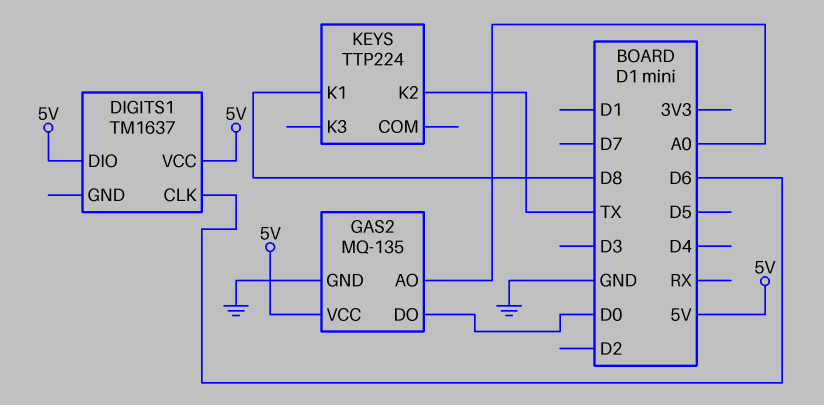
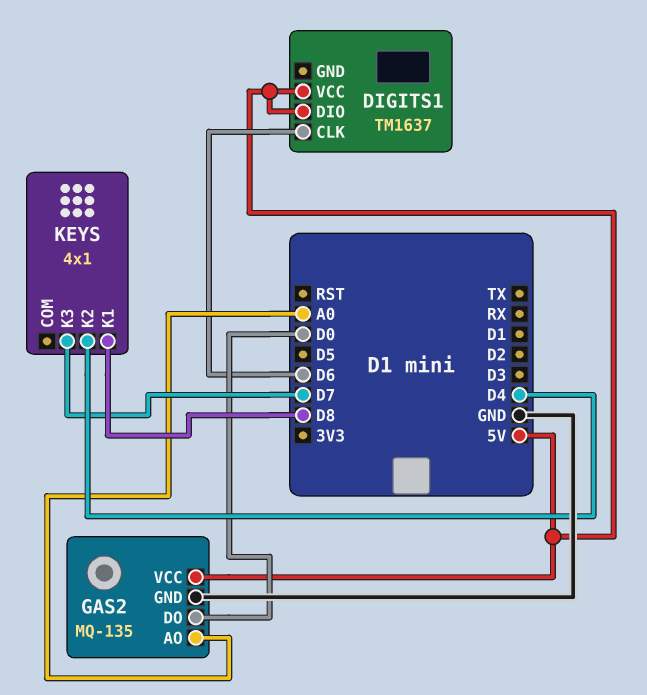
KEYS: TTP224 -> 4x1
KEYS pin K2: TX -> D4
KEYS pin K3: none -> D7

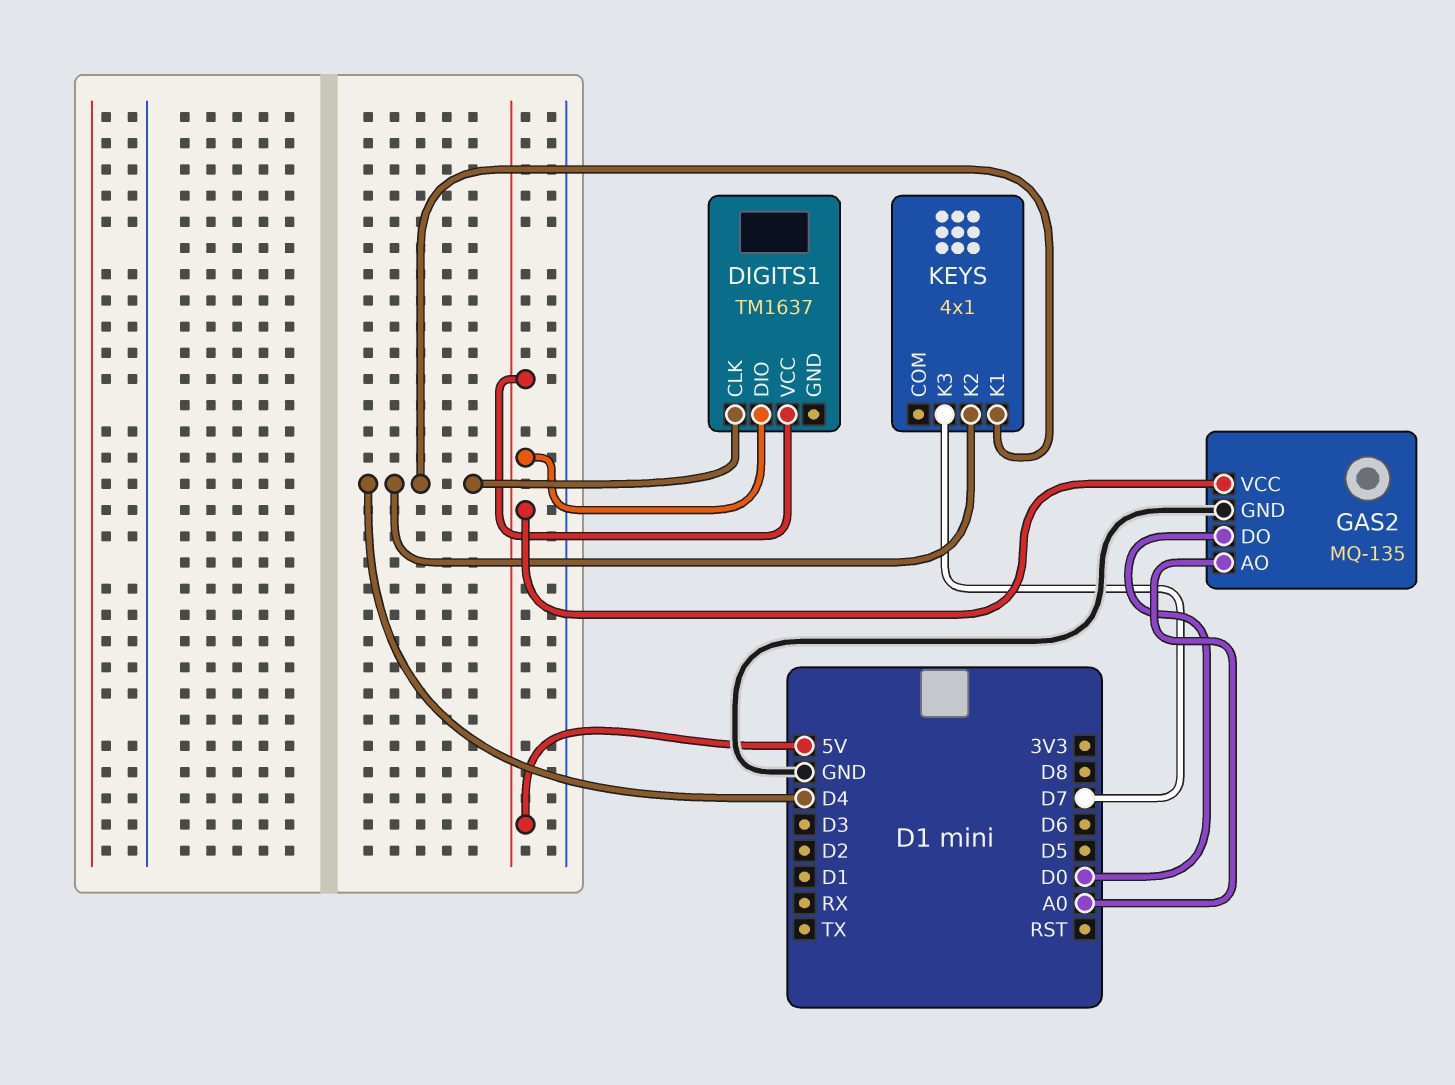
DIGITS1 pin CLK: D6 -> D4
KEYS pin K1: D8 -> D4

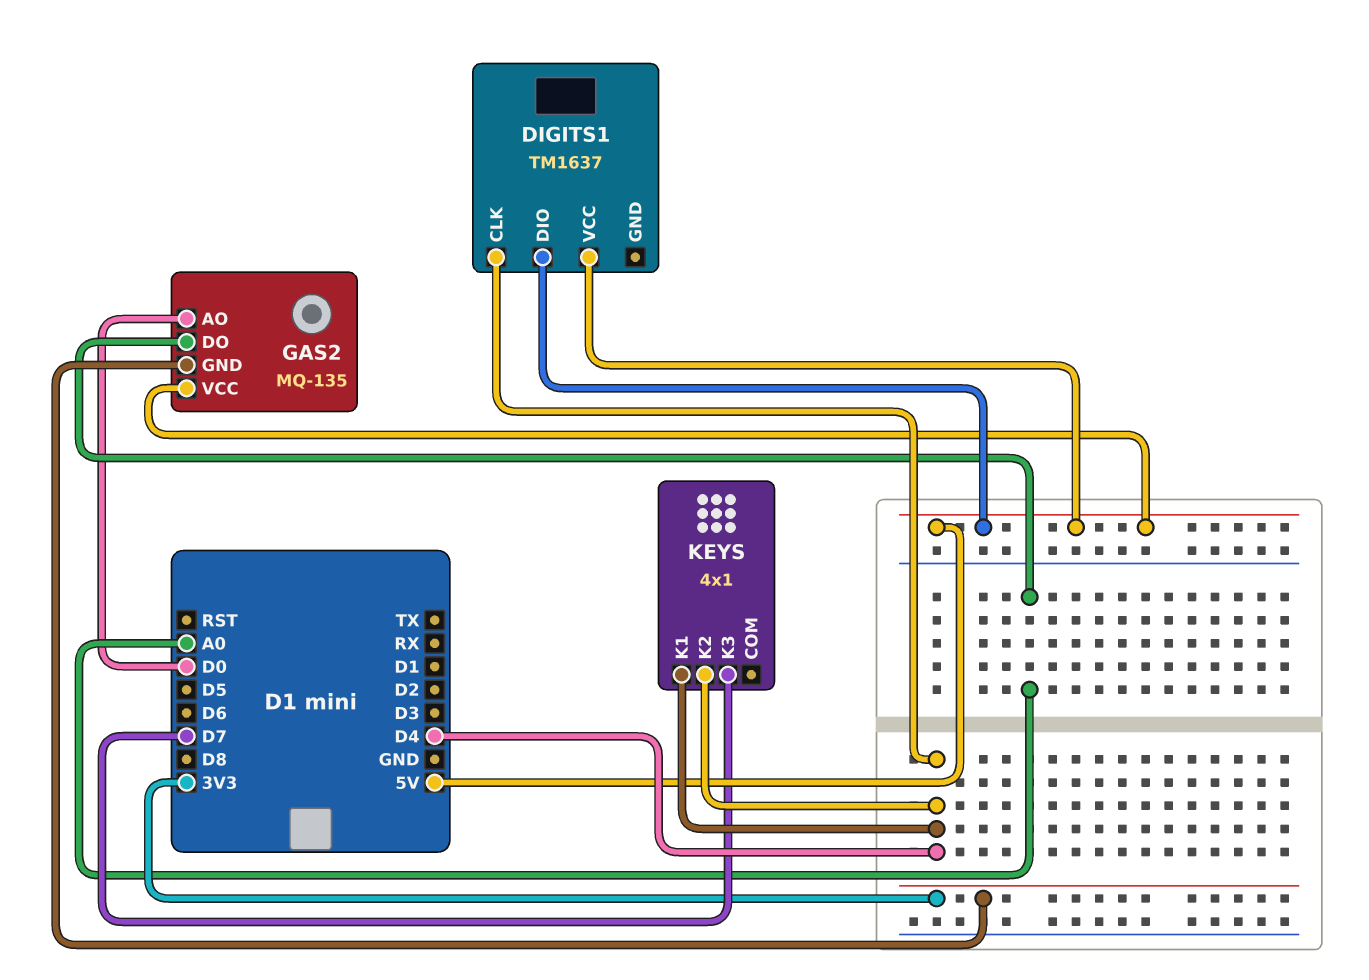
GAS2 pin AO: A0 -> D0
GAS2 pin DO: D0 -> A0
GAS2 pin GND: GND -> 3V3

